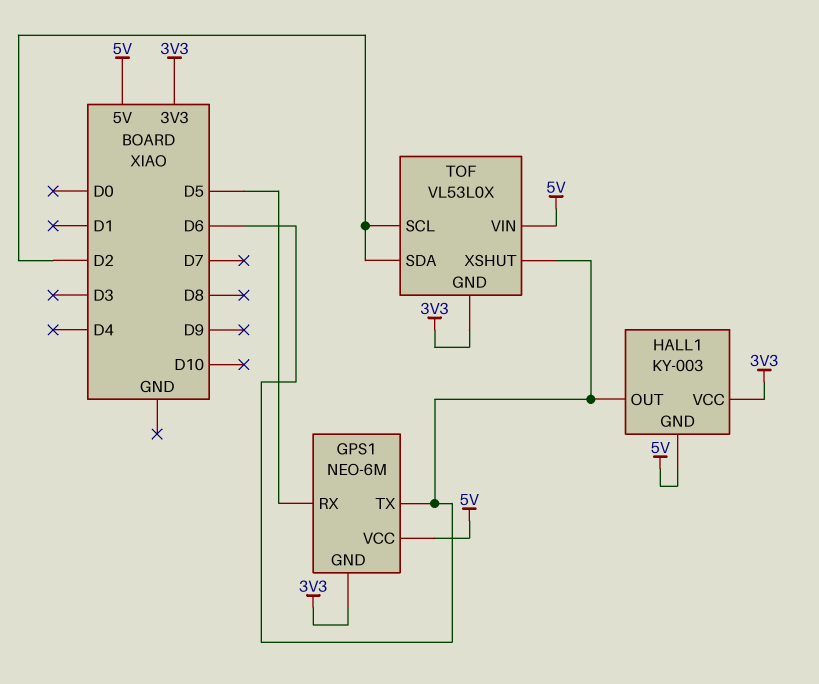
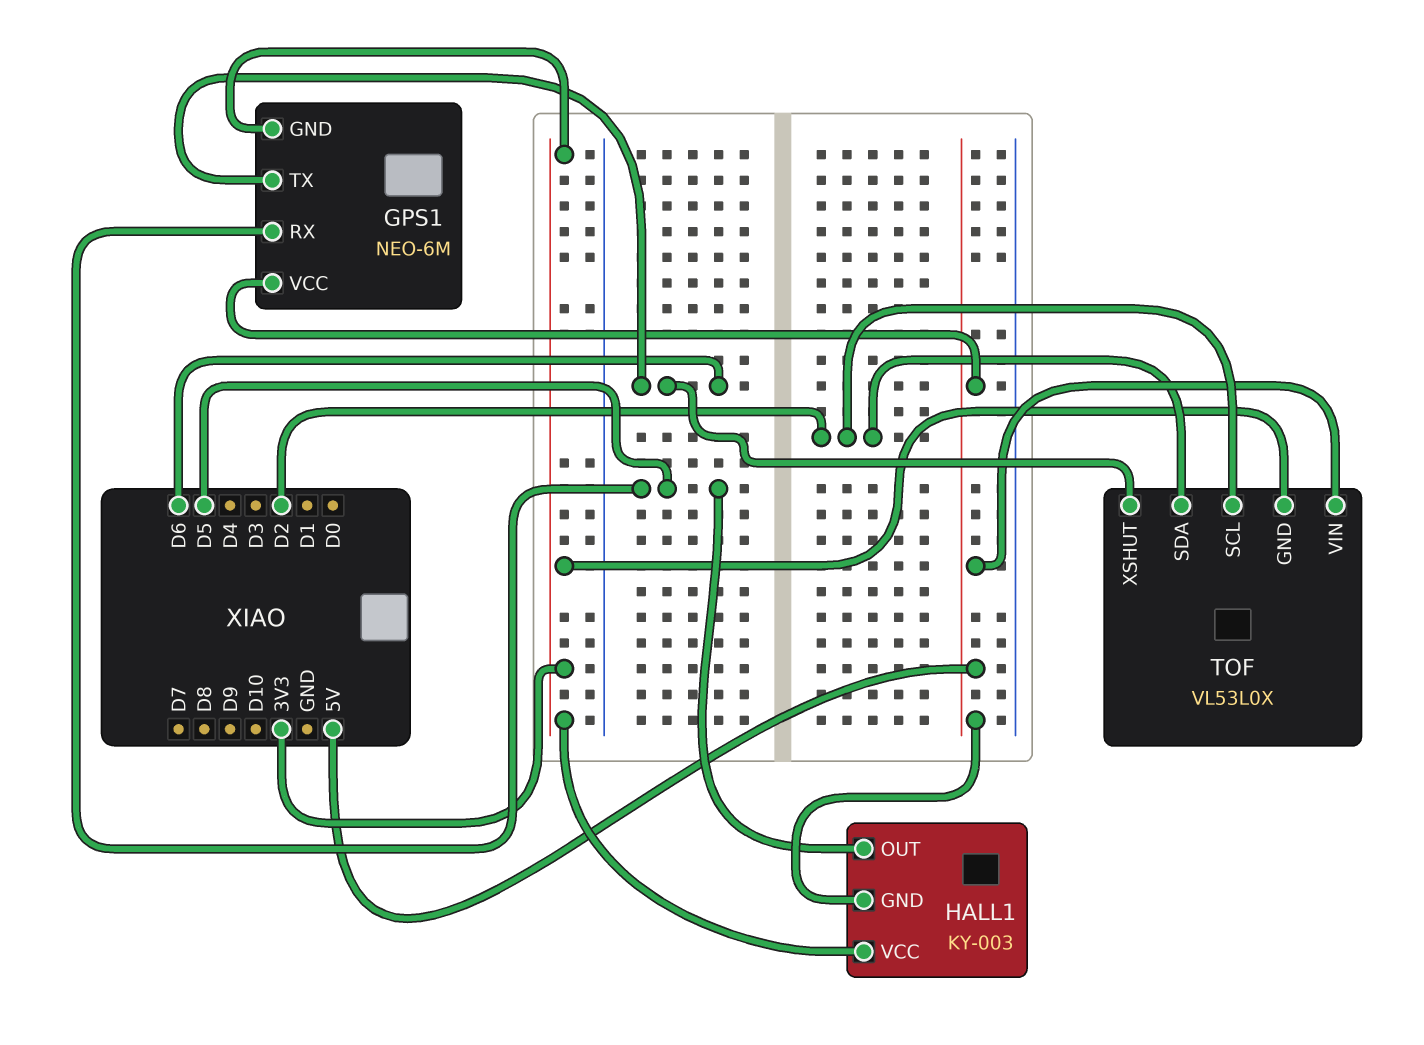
HALL1 pin OUT: D6 -> D5

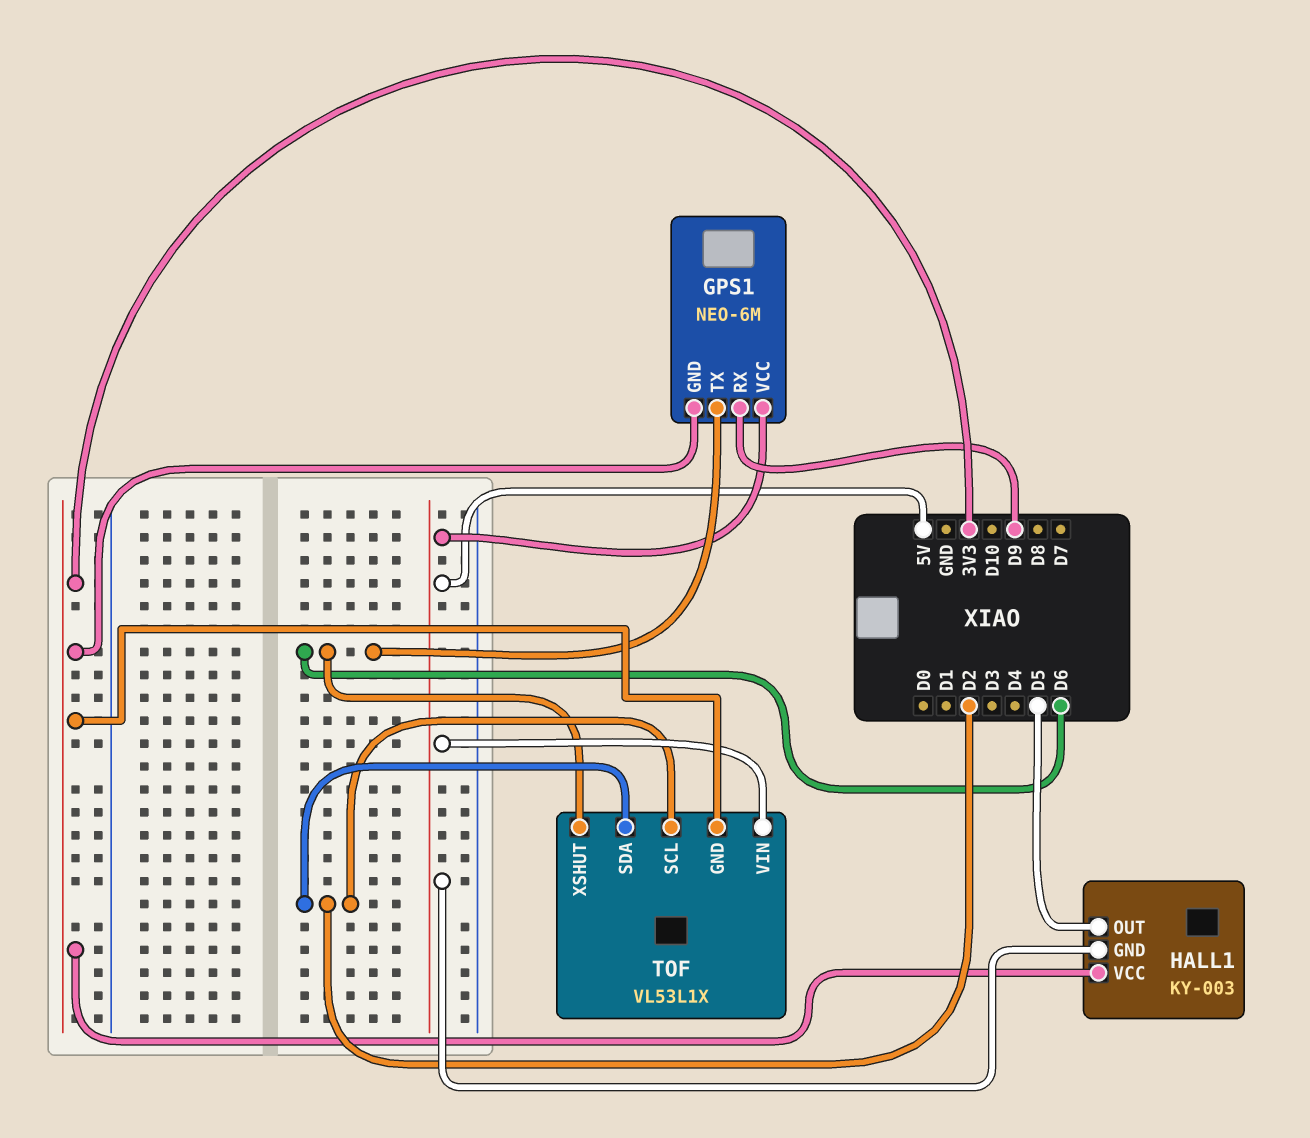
GPS1 pin RX: D5 -> D9
TOF: VL53L0X -> VL53L1X

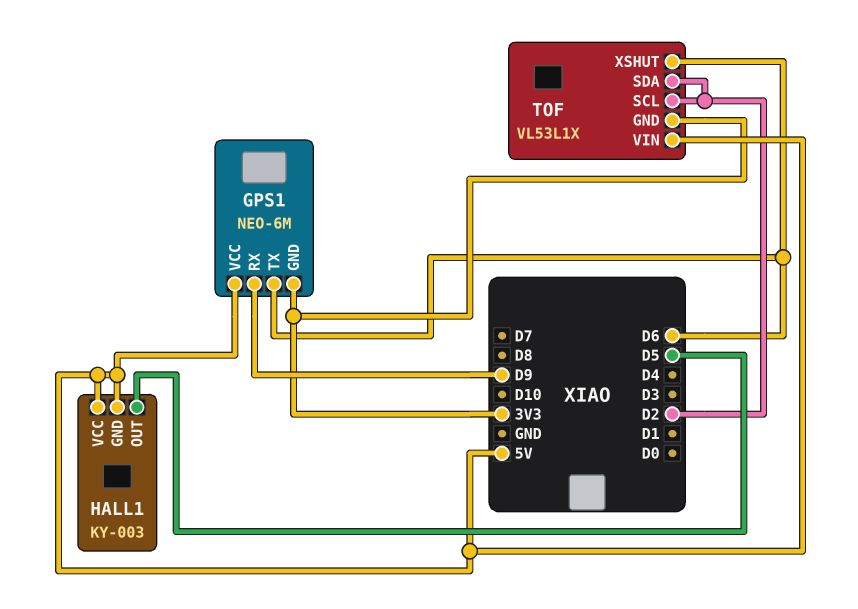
HALL1 pin VCC: 3V3 -> 5V

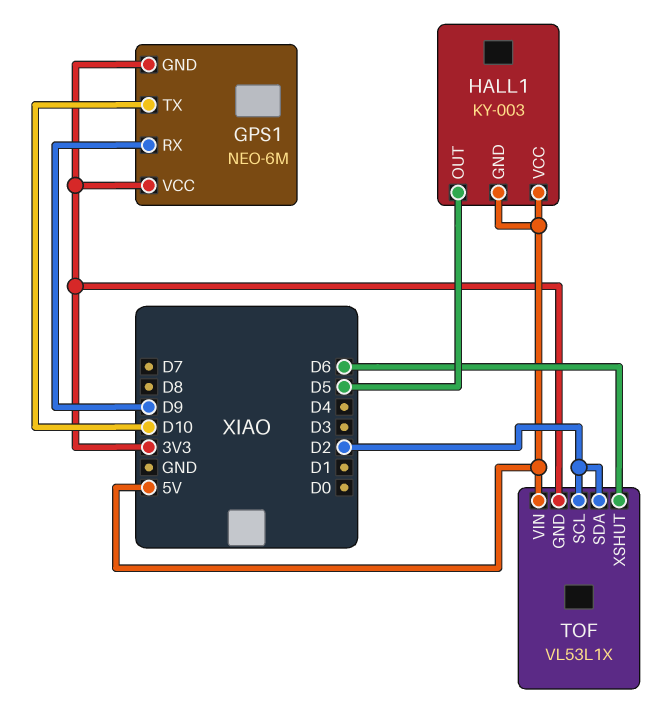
GPS1 pin TX: D6 -> D10
GPS1 pin VCC: 5V -> 3V3

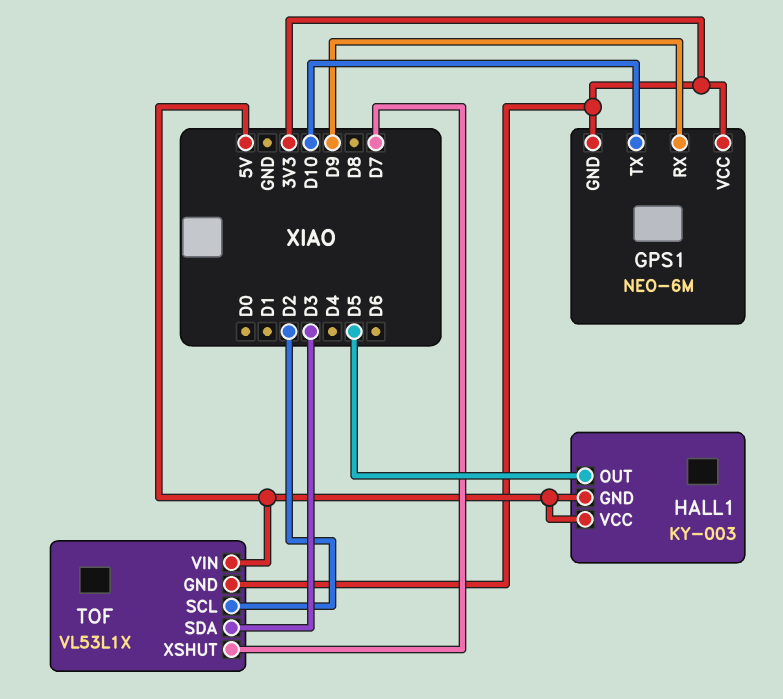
TOF pin SDA: D2 -> D3
TOF pin XSHUT: D6 -> D7

